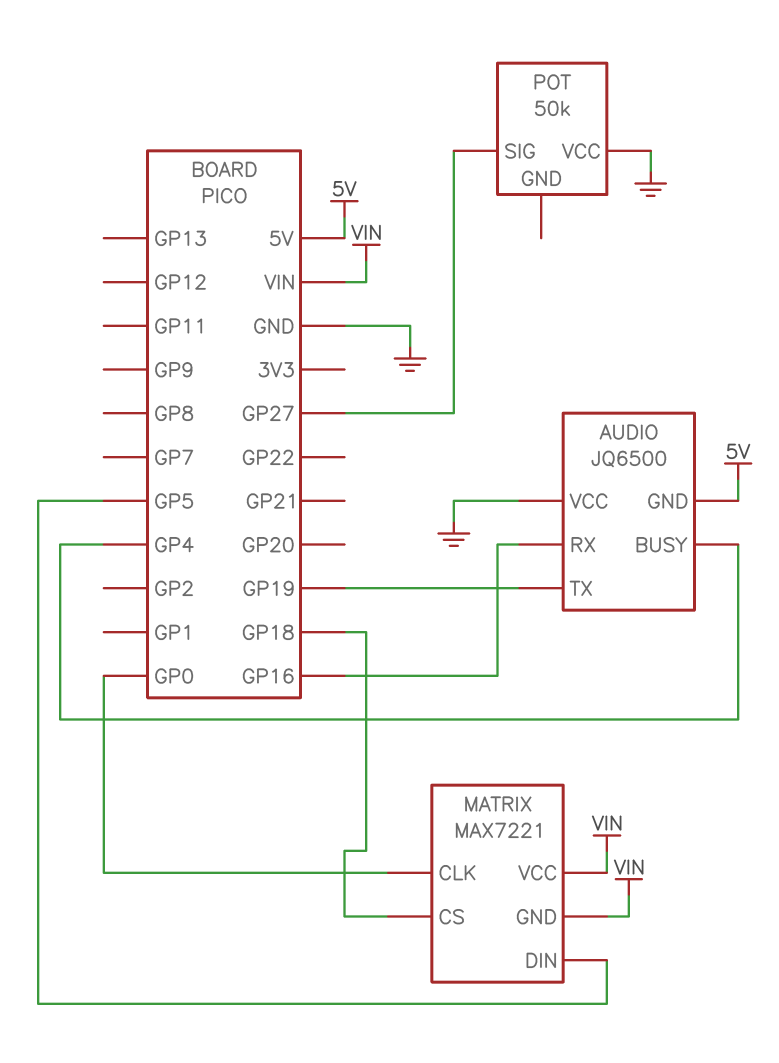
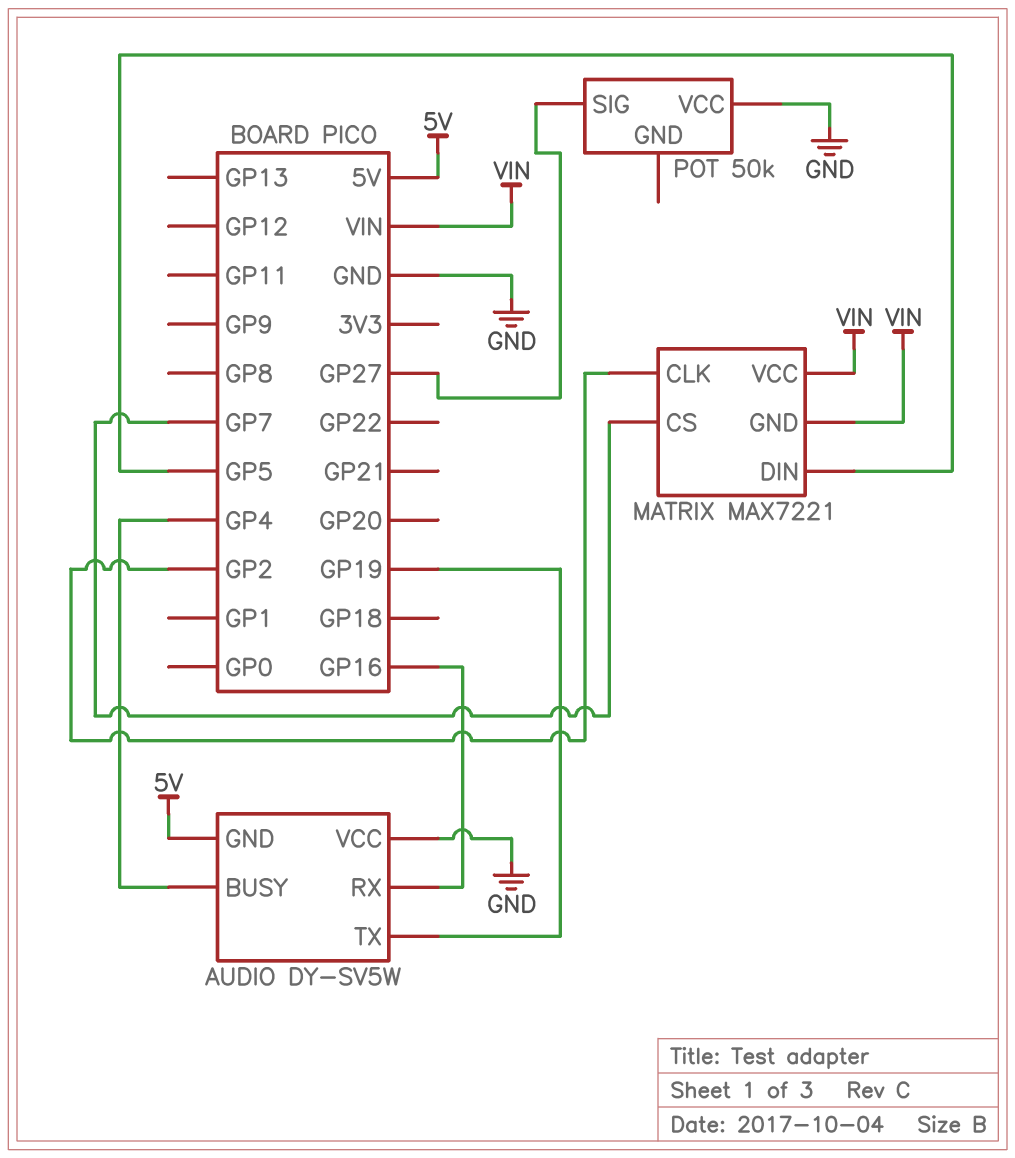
AUDIO: JQ6500 -> DY-SV5W
MATRIX pin CLK: GP0 -> GP2
MATRIX pin CS: GP18 -> GP7

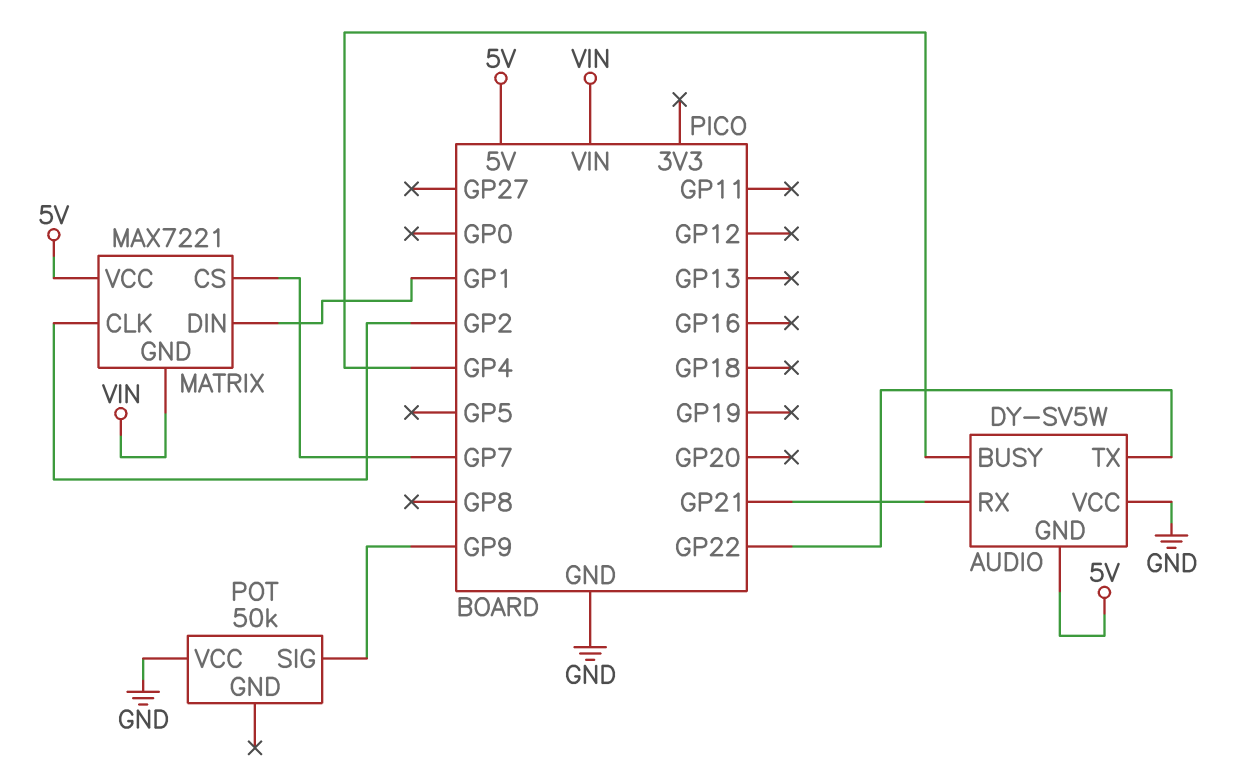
AUDIO pin RX: GP16 -> GP21
AUDIO pin TX: GP19 -> GP22
MATRIX pin DIN: GP5 -> GP1
MATRIX pin VCC: VIN -> 5V
POT pin SIG: GP27 -> GP9

